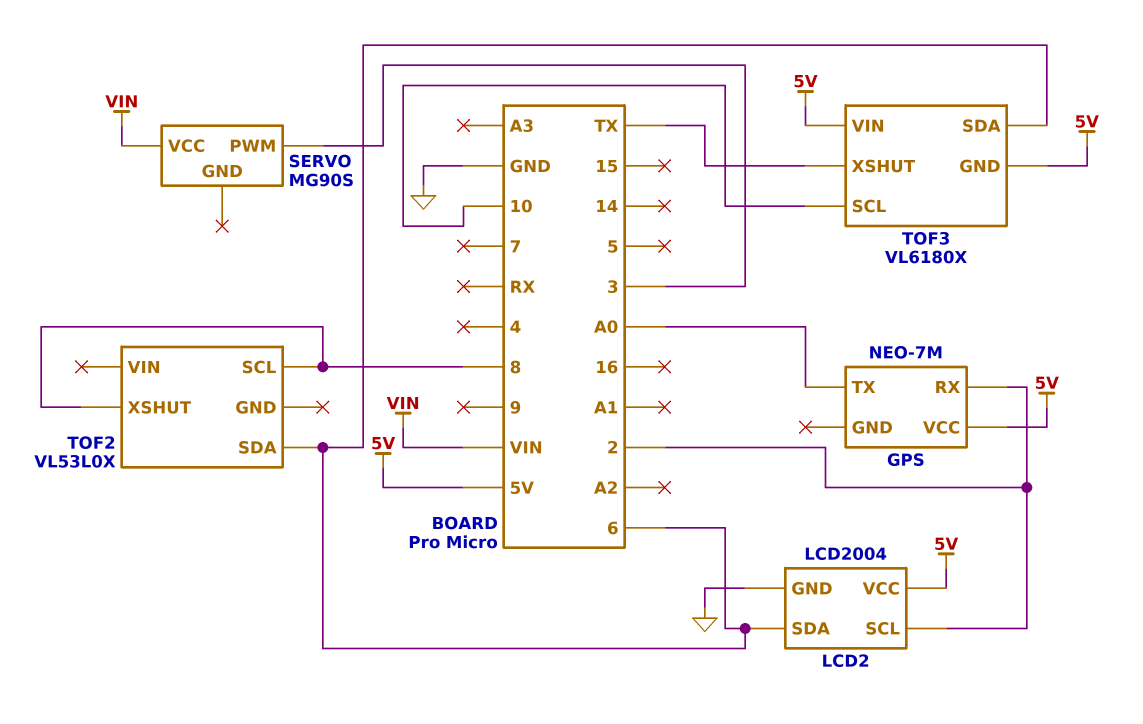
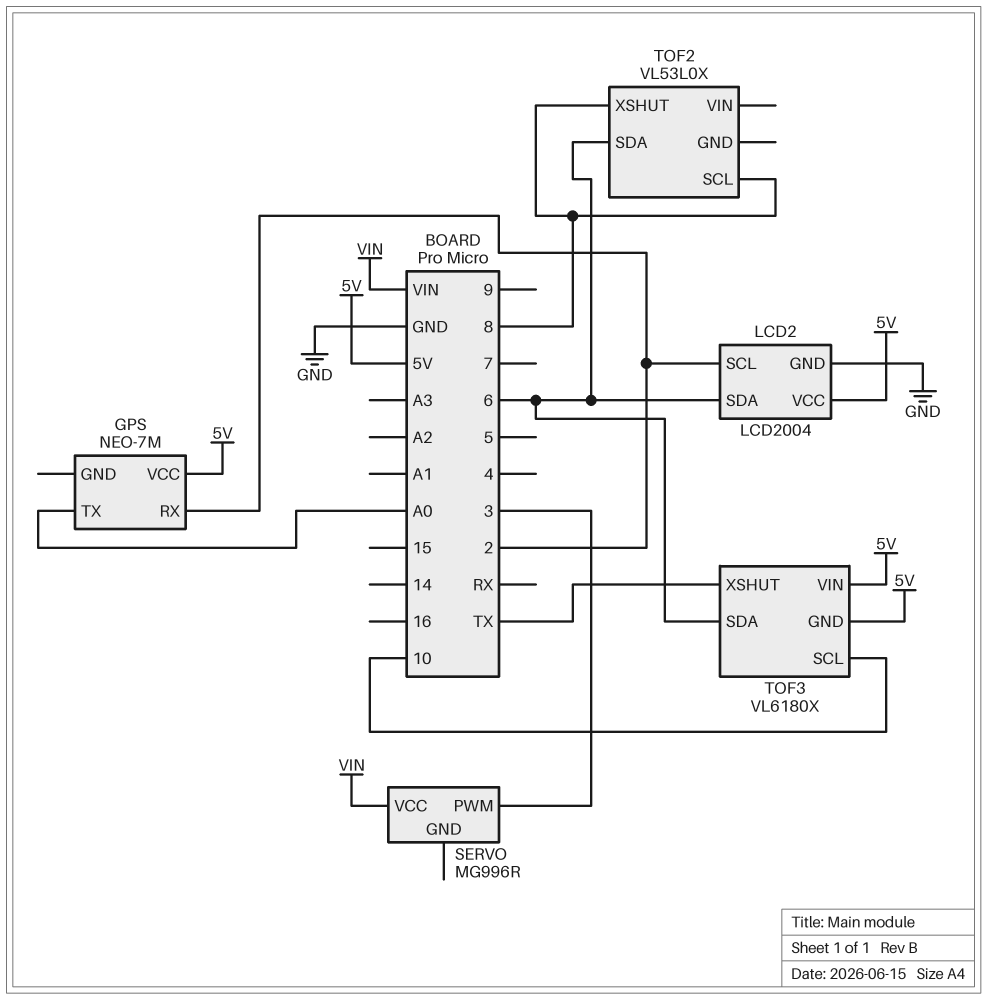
SERVO: MG90S -> MG996R

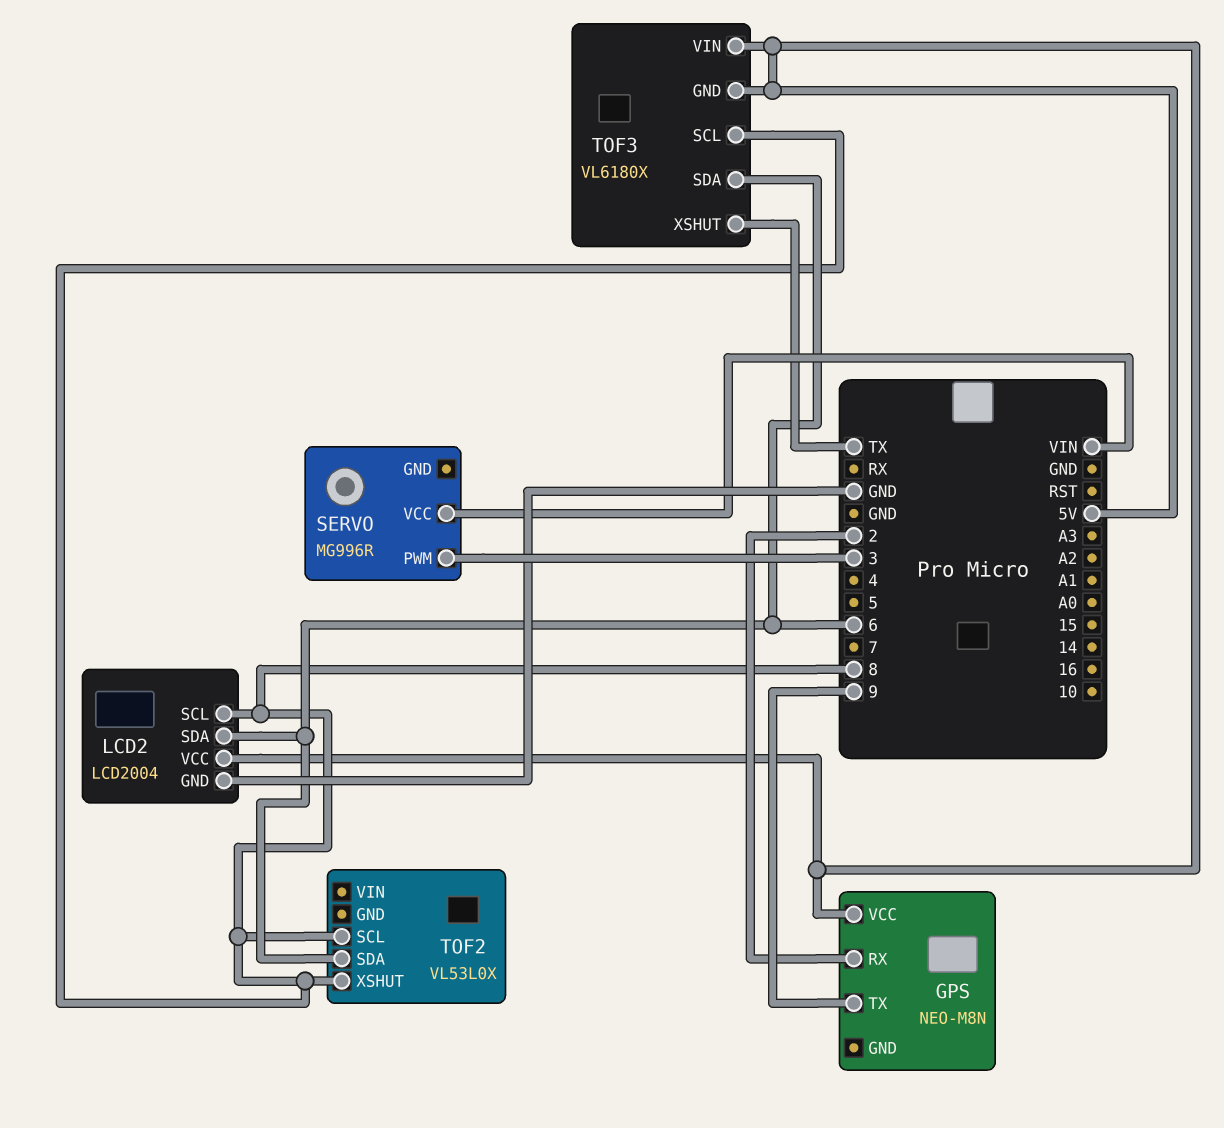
GPS: NEO-7M -> NEO-M8N
GPS pin TX: A0 -> 9
LCD2 pin SCL: 2 -> 8
TOF3 pin SCL: 10 -> 8

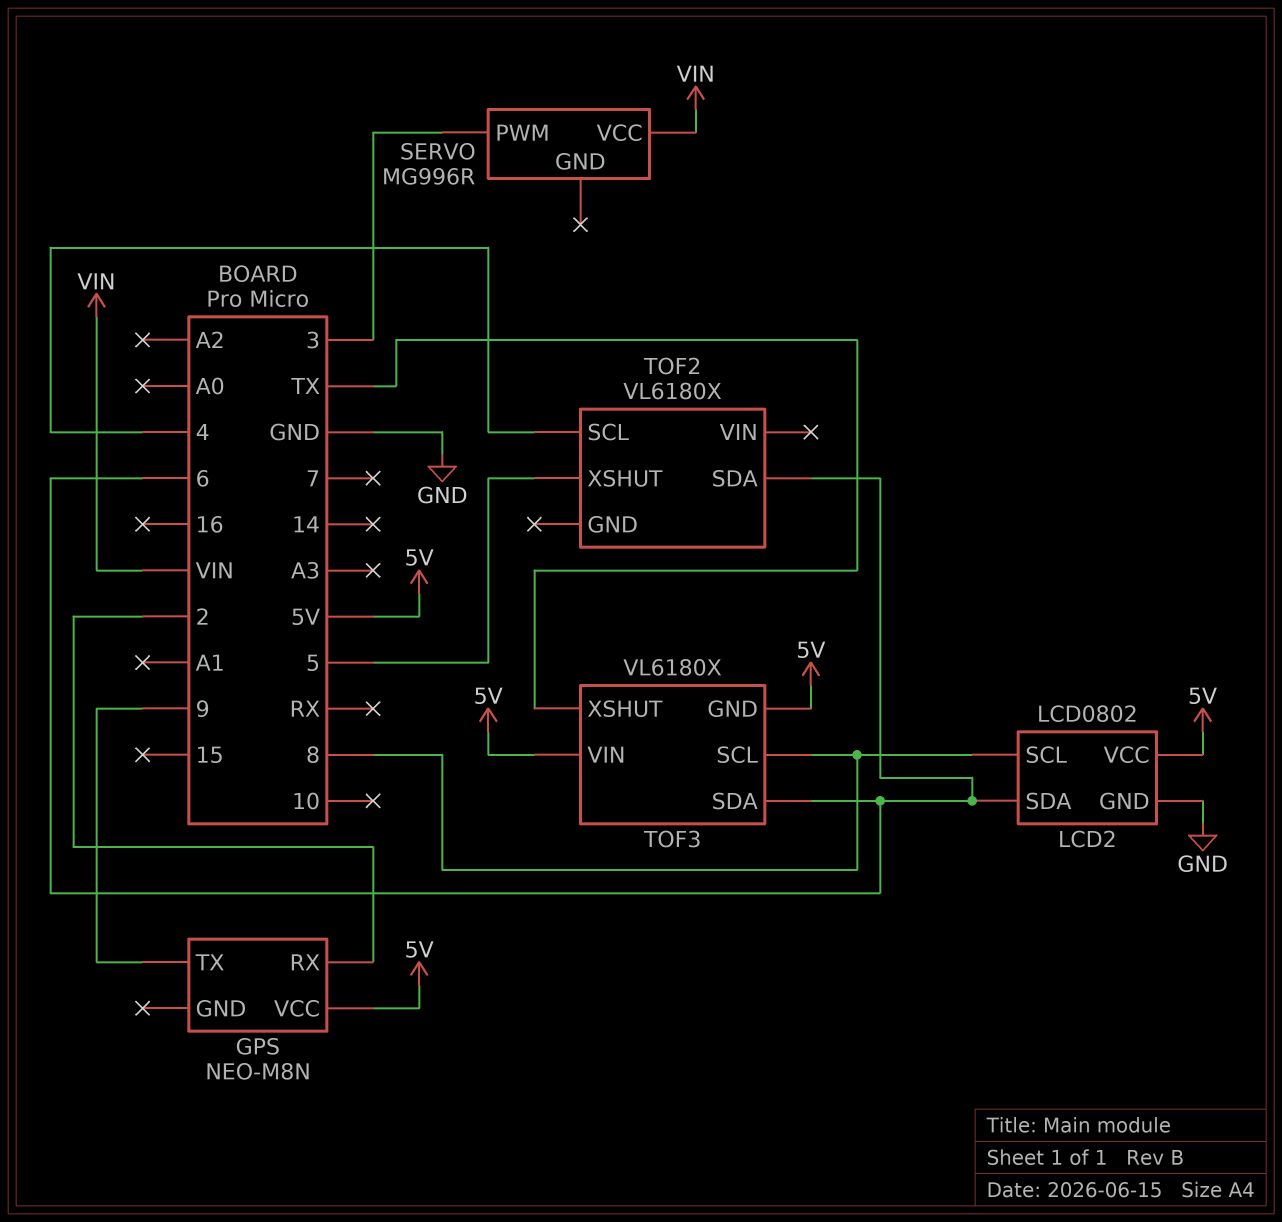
LCD2: LCD2004 -> LCD0802
TOF2: VL53L0X -> VL6180X
TOF2 pin SCL: 8 -> 4
TOF2 pin XSHUT: 8 -> 5

